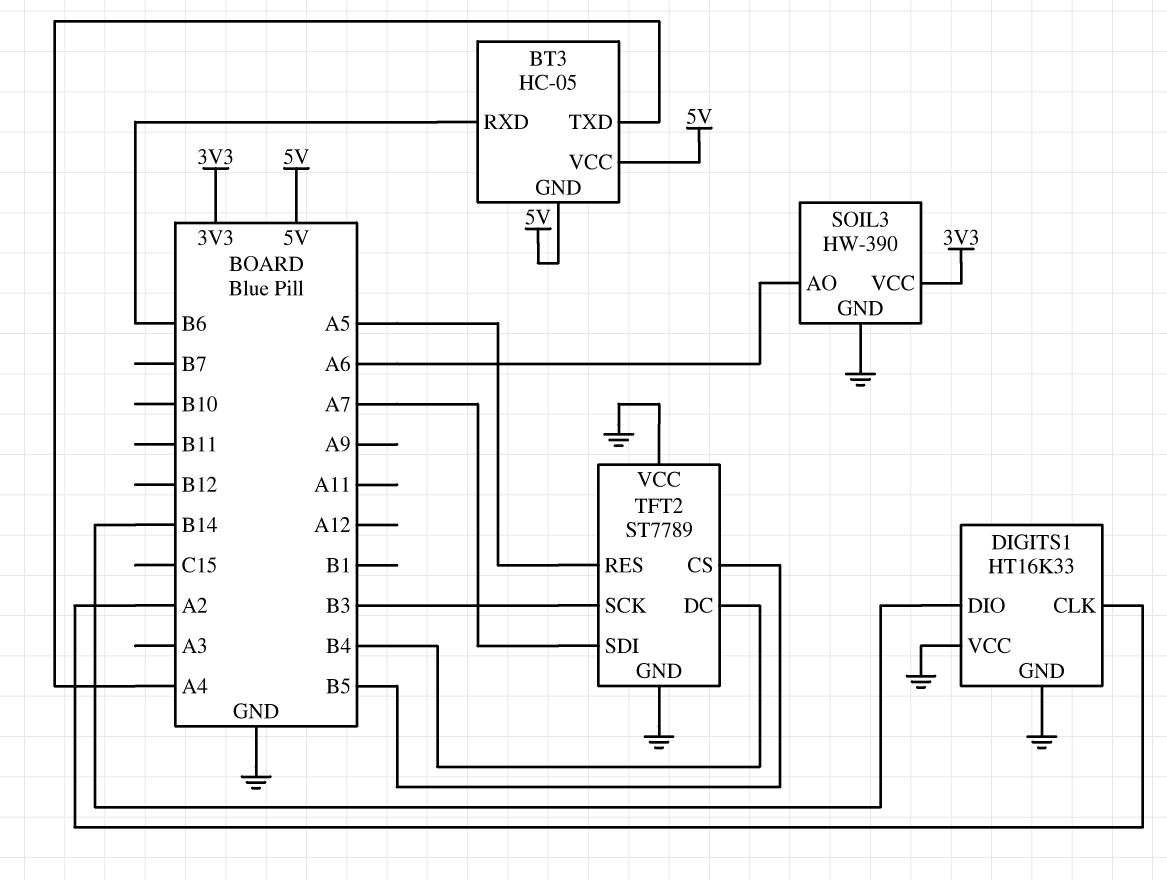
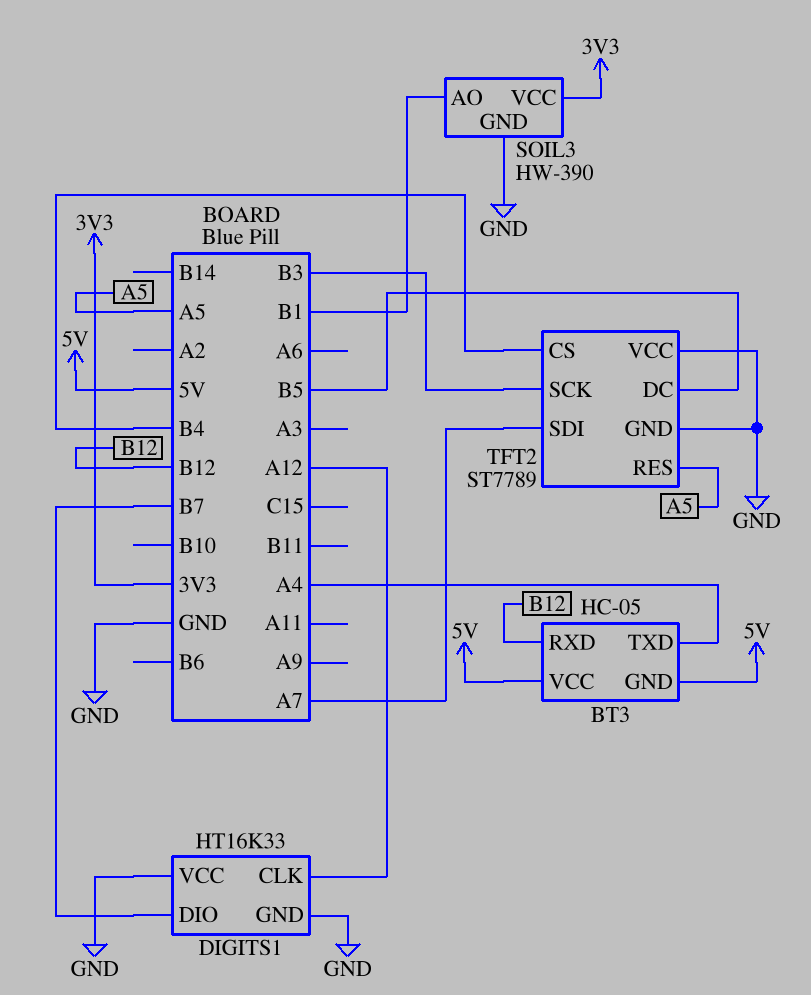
BT3 pin RXD: B6 -> B12
DIGITS1 pin CLK: A2 -> A12
DIGITS1 pin DIO: B14 -> B7
SOIL3 pin AO: A6 -> B1
TFT2 pin CS: B5 -> B4
TFT2 pin DC: B4 -> B5

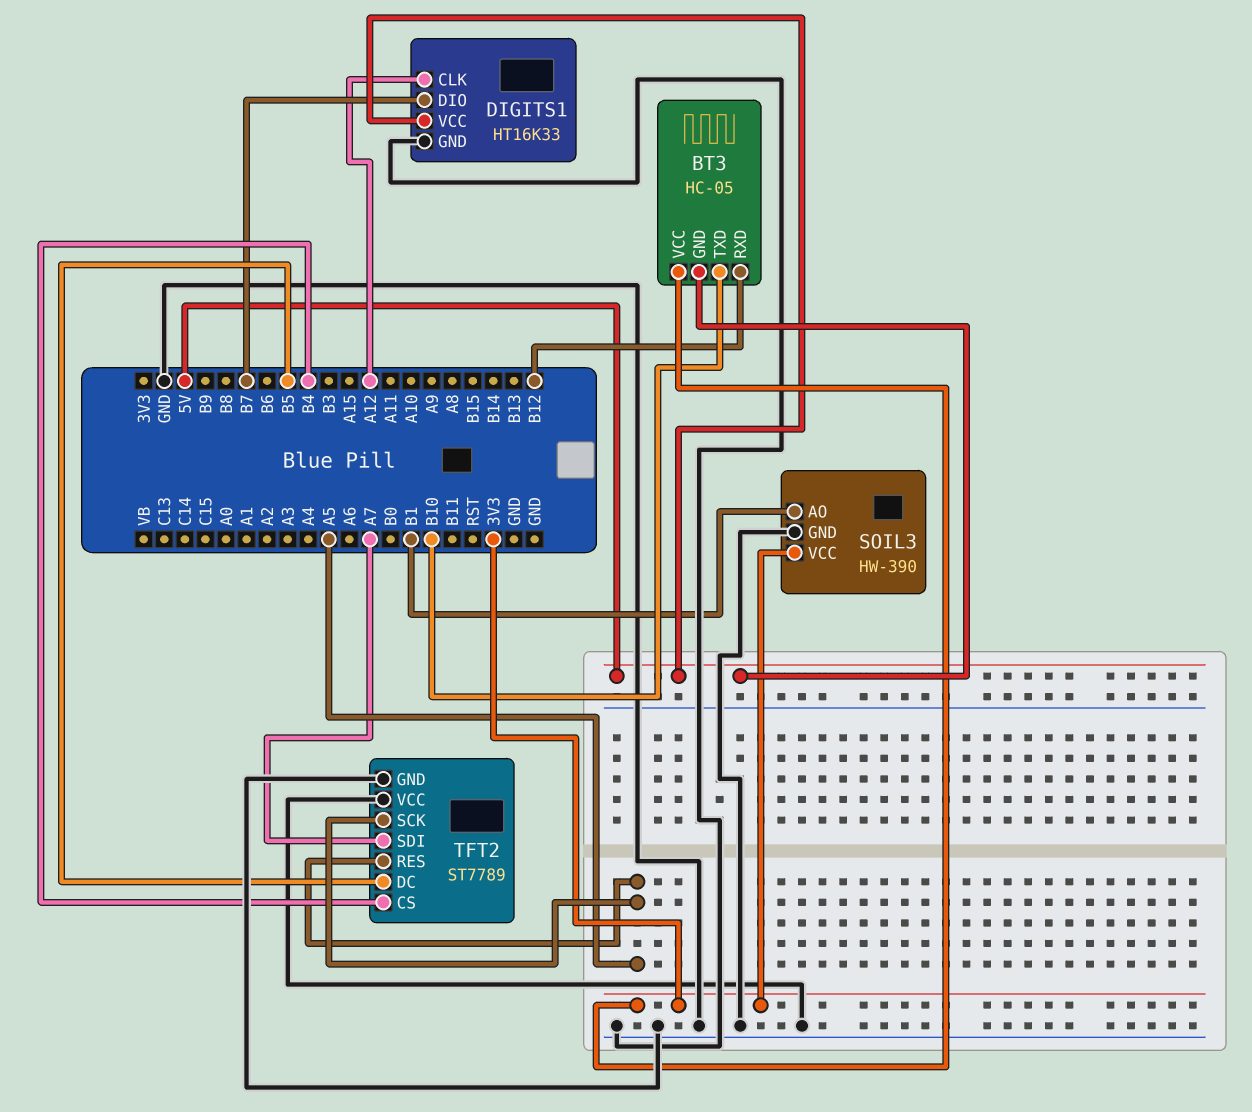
BT3 pin TXD: A4 -> B10
BT3 pin VCC: 5V -> 3V3
DIGITS1 pin VCC: GND -> 5V
TFT2 pin SCK: B3 -> A5

